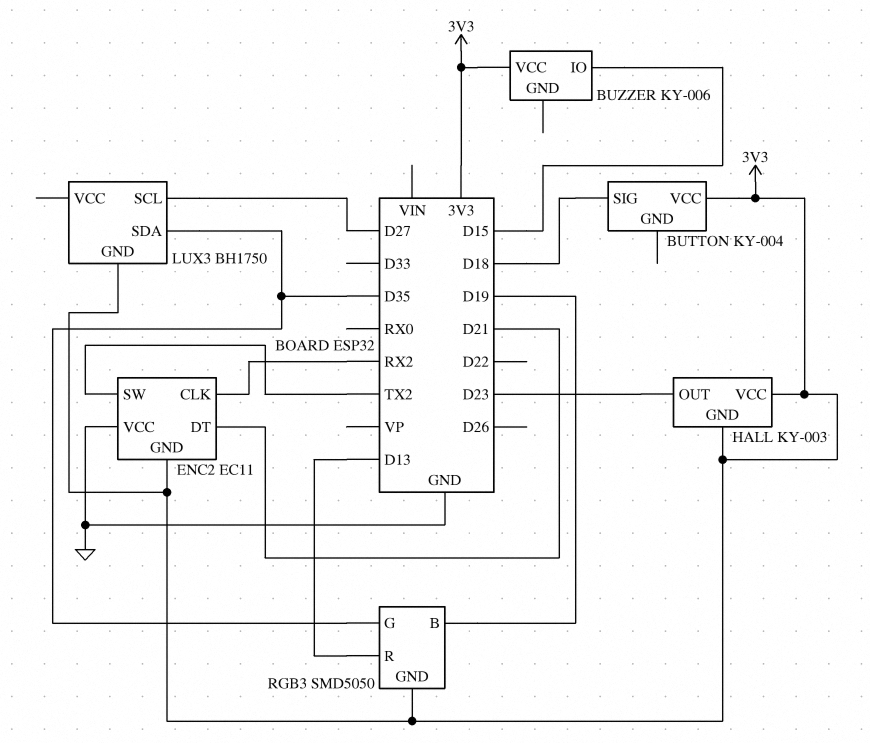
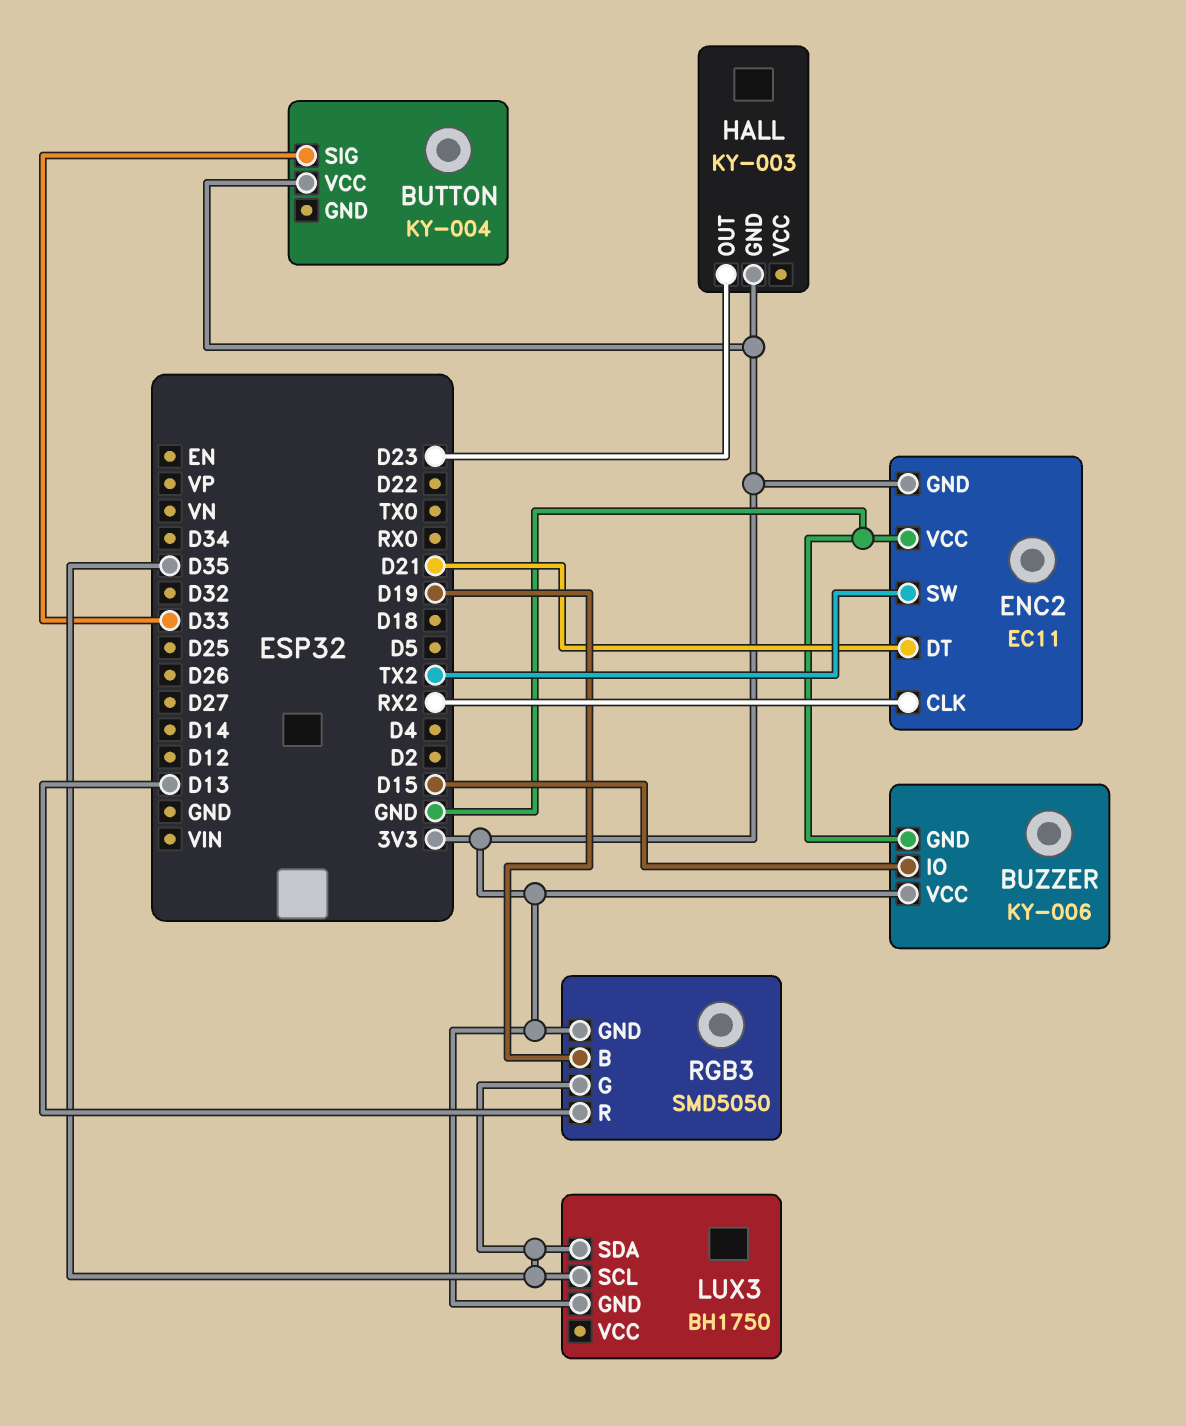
BUTTON pin SIG: D18 -> D33
BUZZER pin GND: none -> GND
HALL pin VCC: 3V3 -> none
LUX3 pin SCL: D27 -> D35

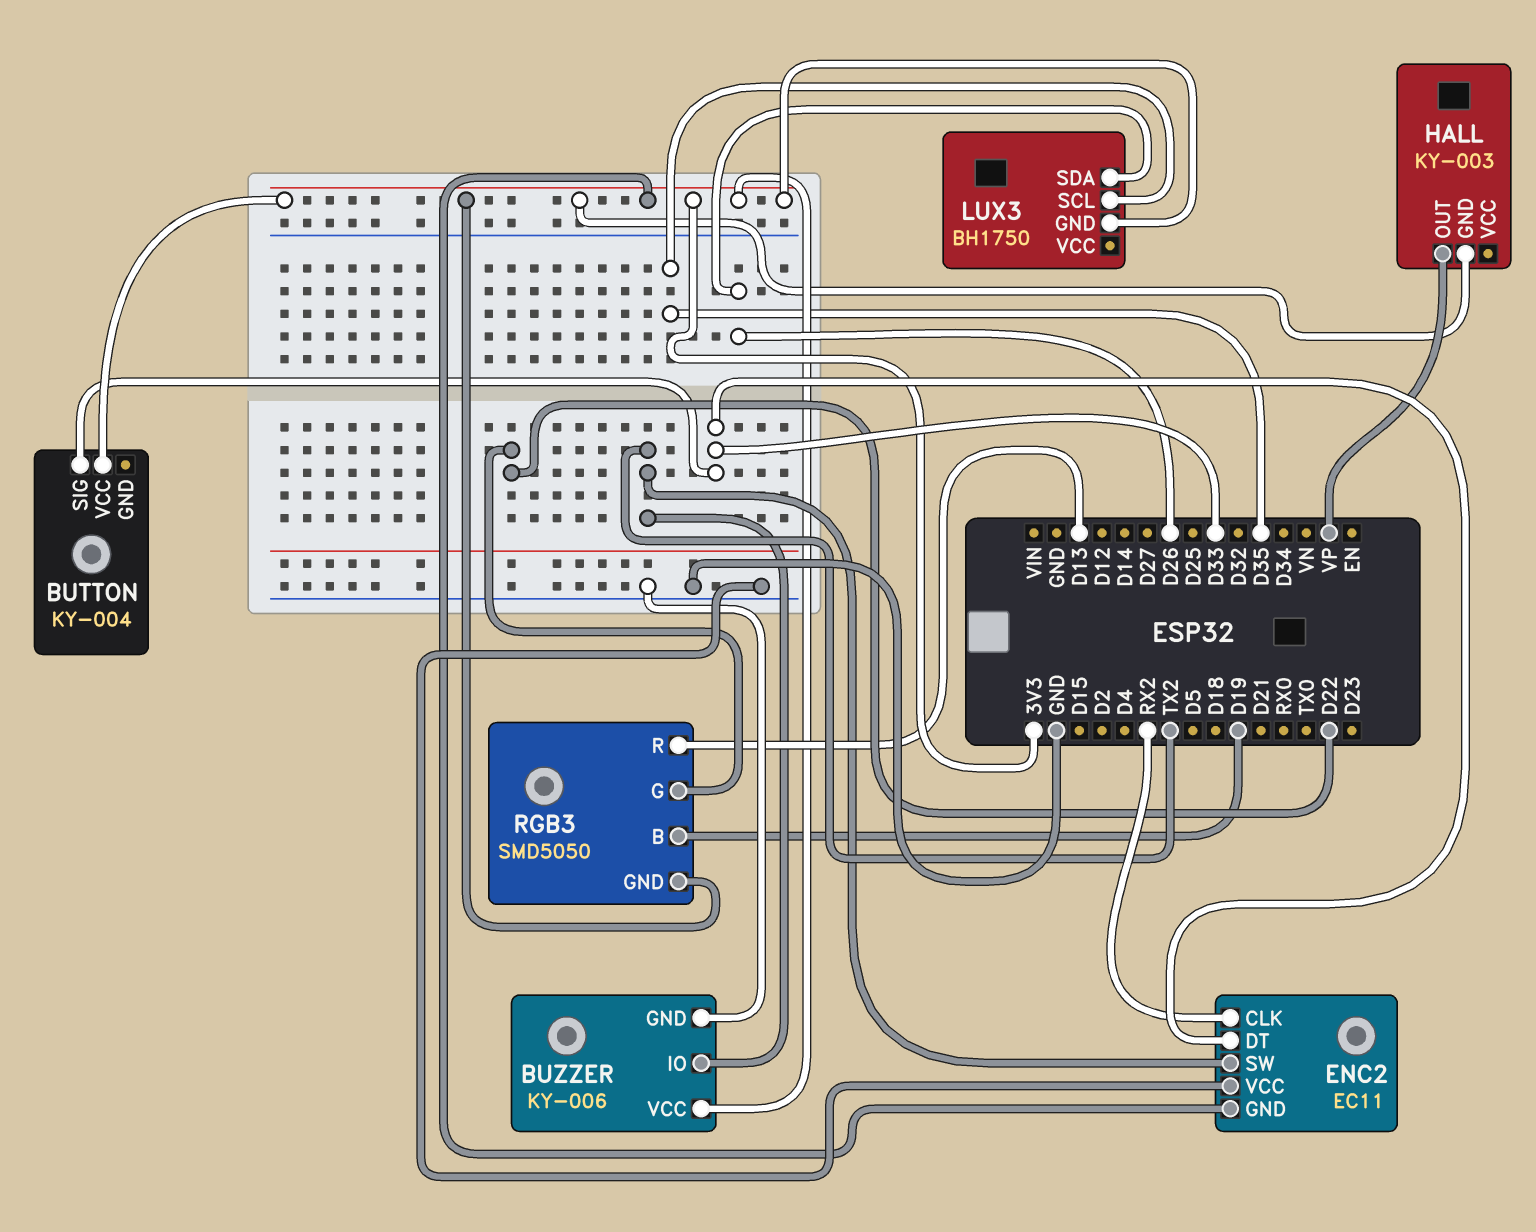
BUZZER pin IO: D15 -> TX2
ENC2 pin DT: D21 -> D33
HALL pin OUT: D23 -> VP
LUX3 pin SDA: D35 -> D26
RGB3 pin G: D35 -> D22

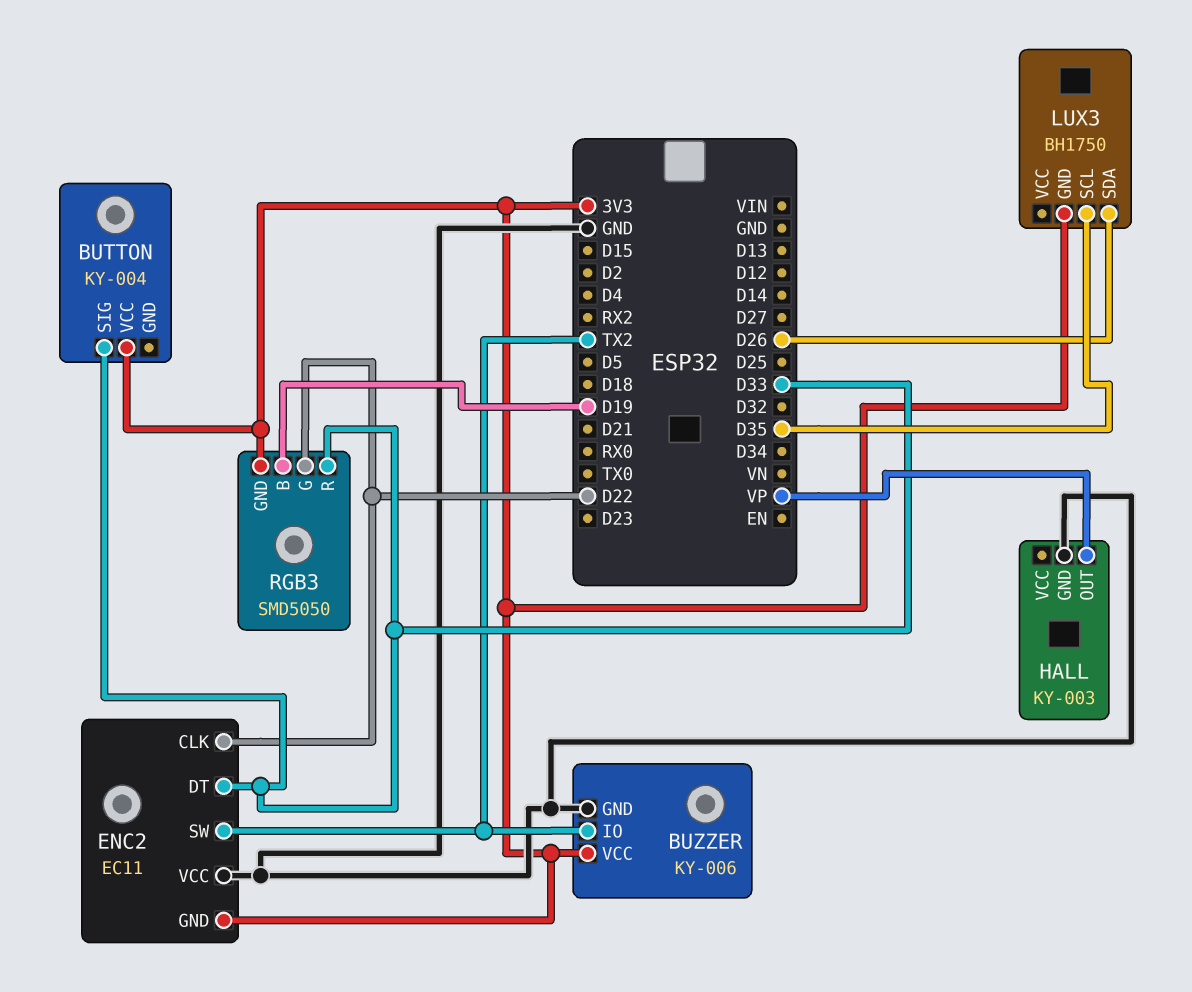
ENC2 pin CLK: RX2 -> D22
HALL pin GND: 3V3 -> GND
RGB3 pin R: D13 -> D33

